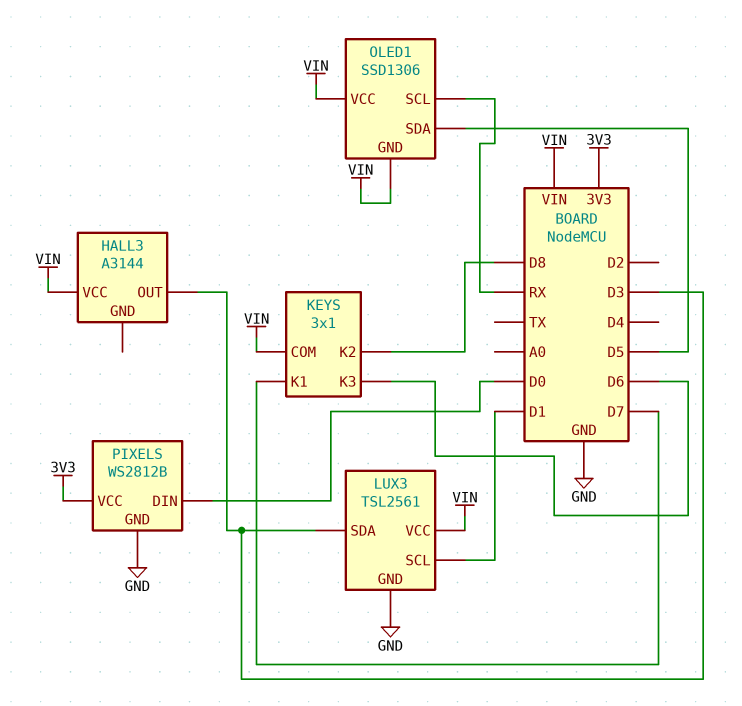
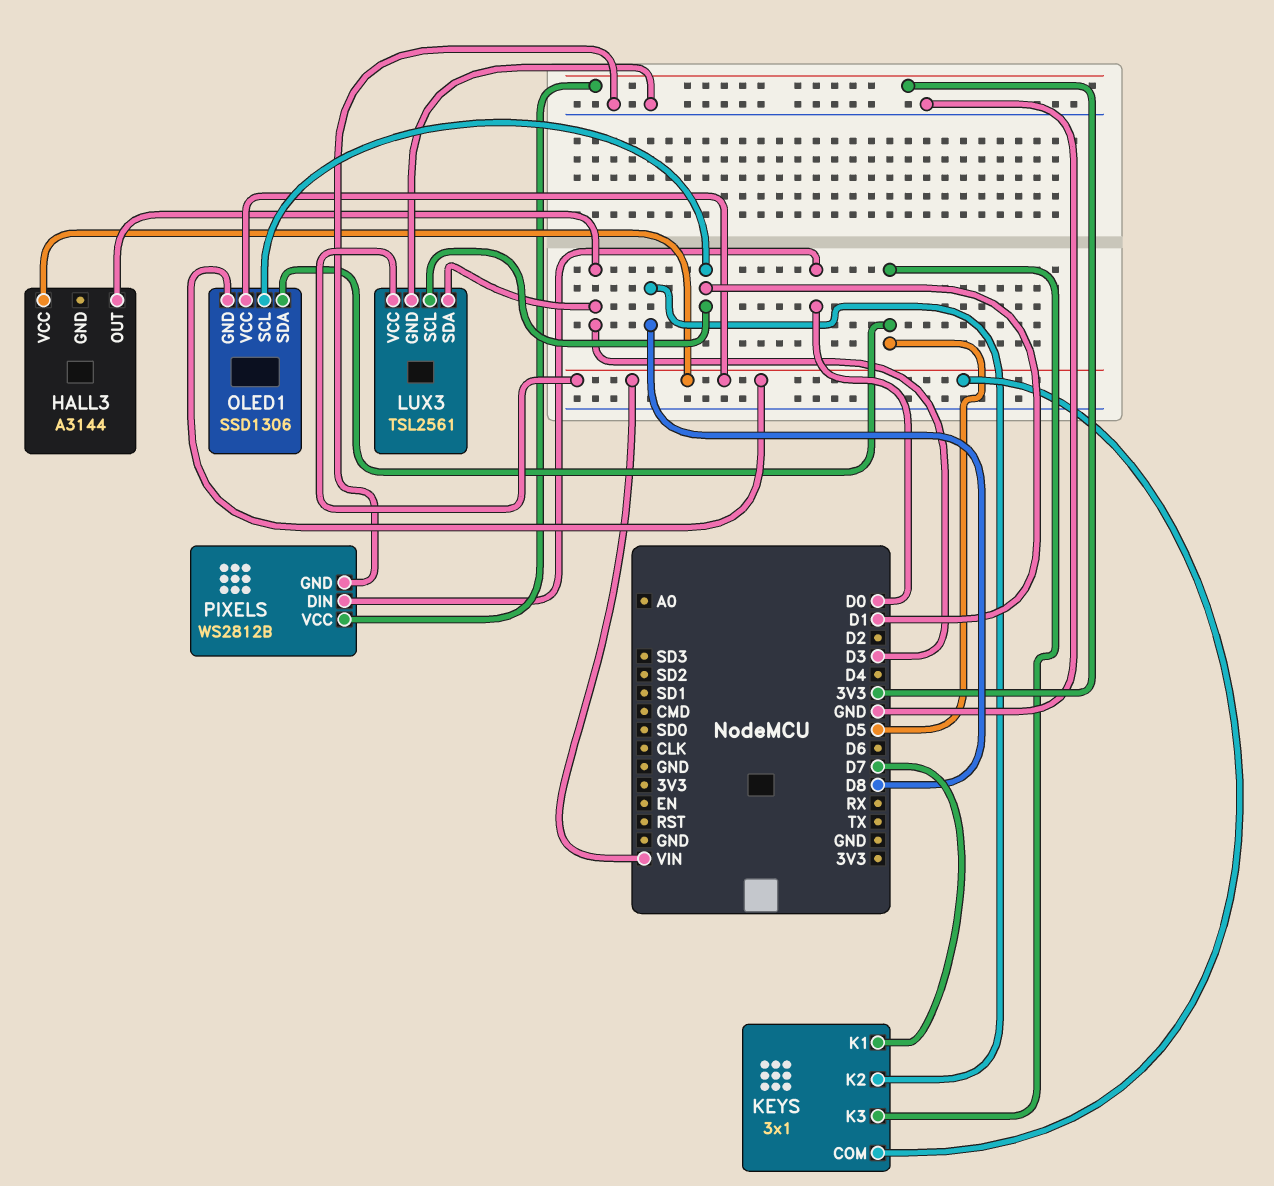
KEYS pin K3: D6 -> D5
OLED1 pin SCL: RX -> D1

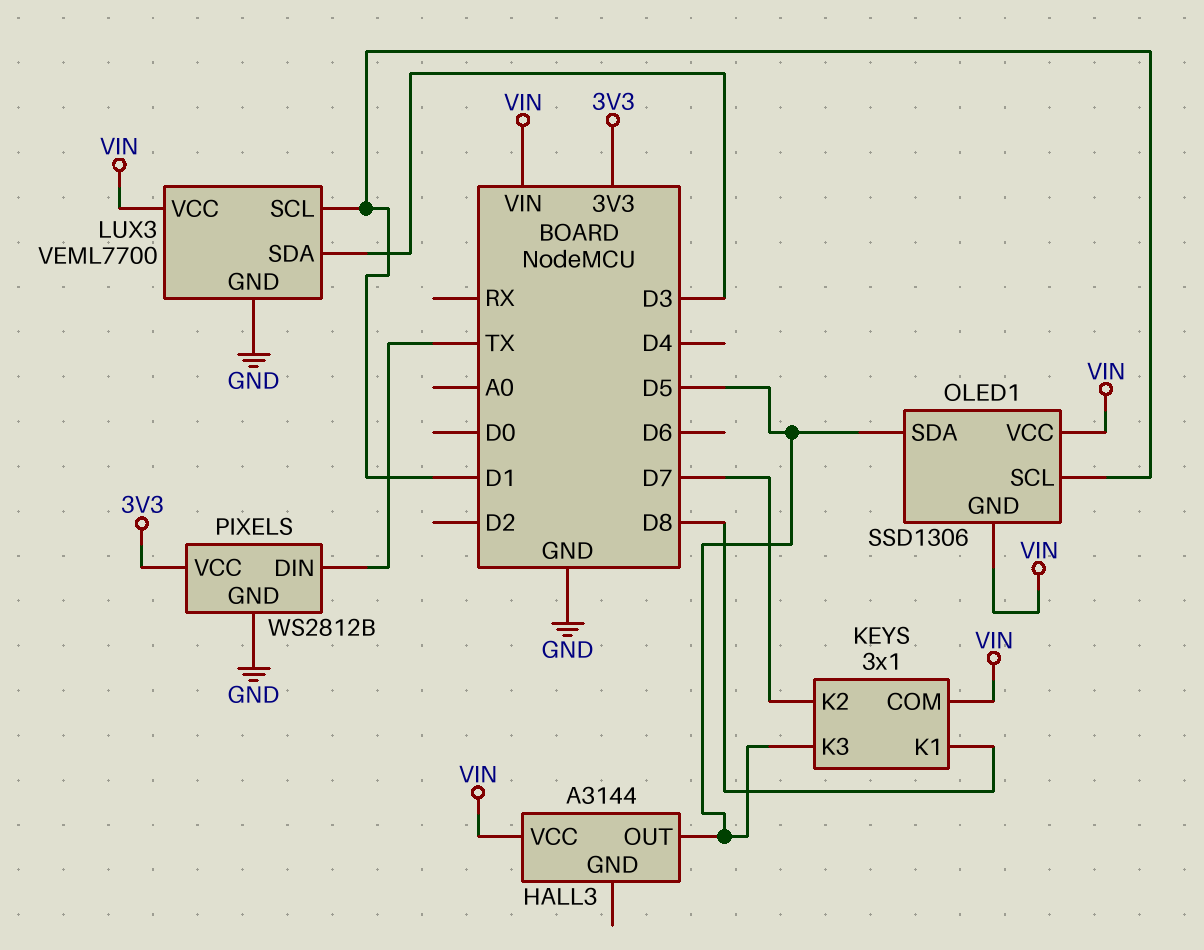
HALL3 pin OUT: D3 -> D5
KEYS pin K1: D7 -> D8
KEYS pin K2: D8 -> D7
LUX3: TSL2561 -> VEML7700
PIXELS pin DIN: D0 -> TX

